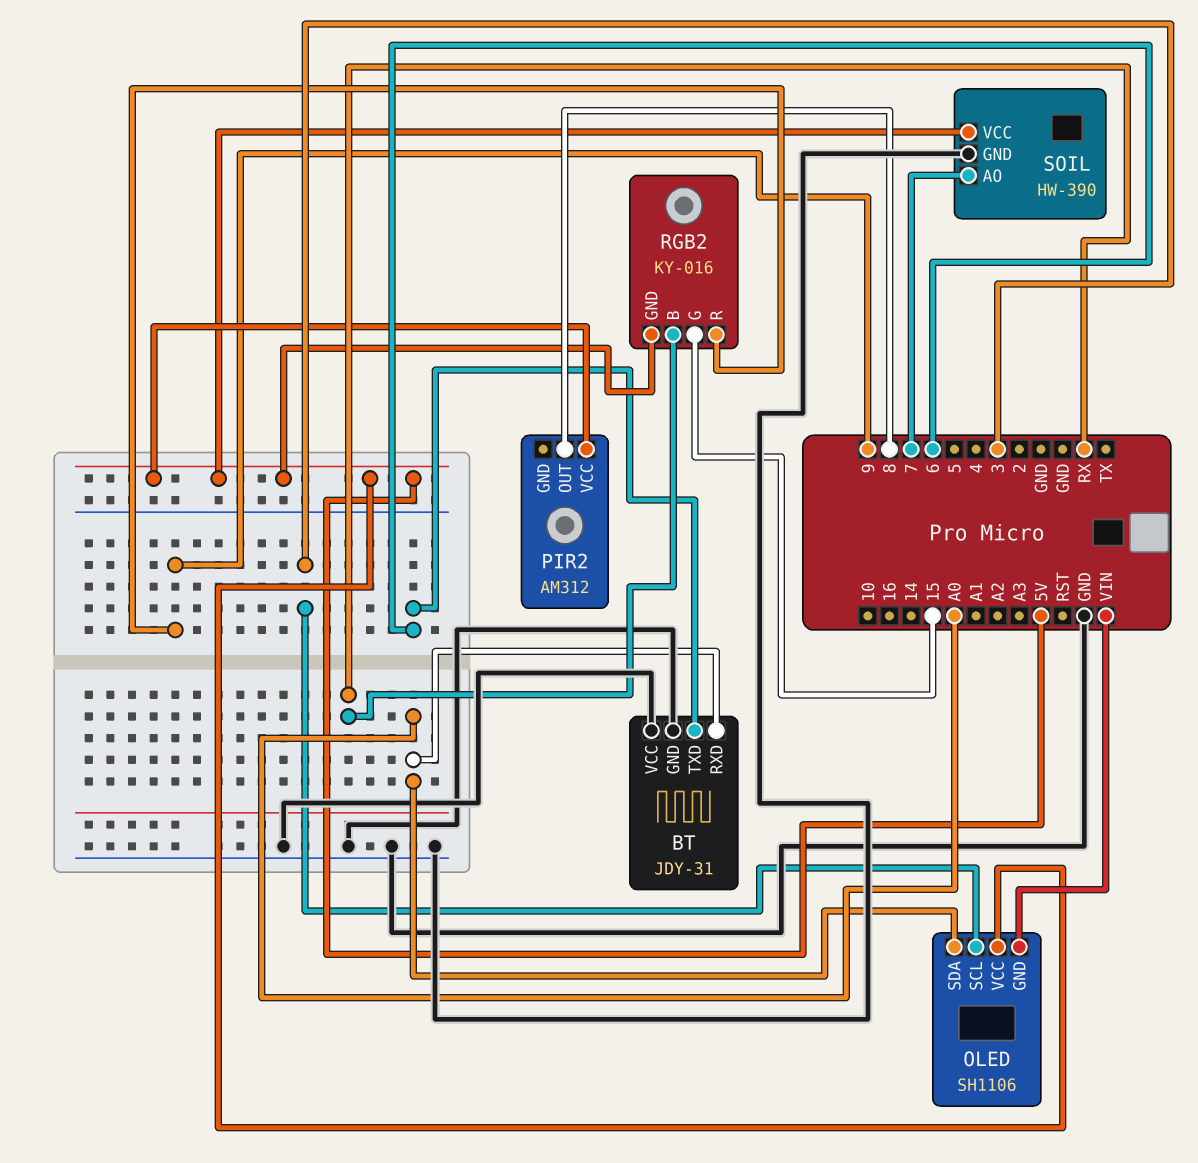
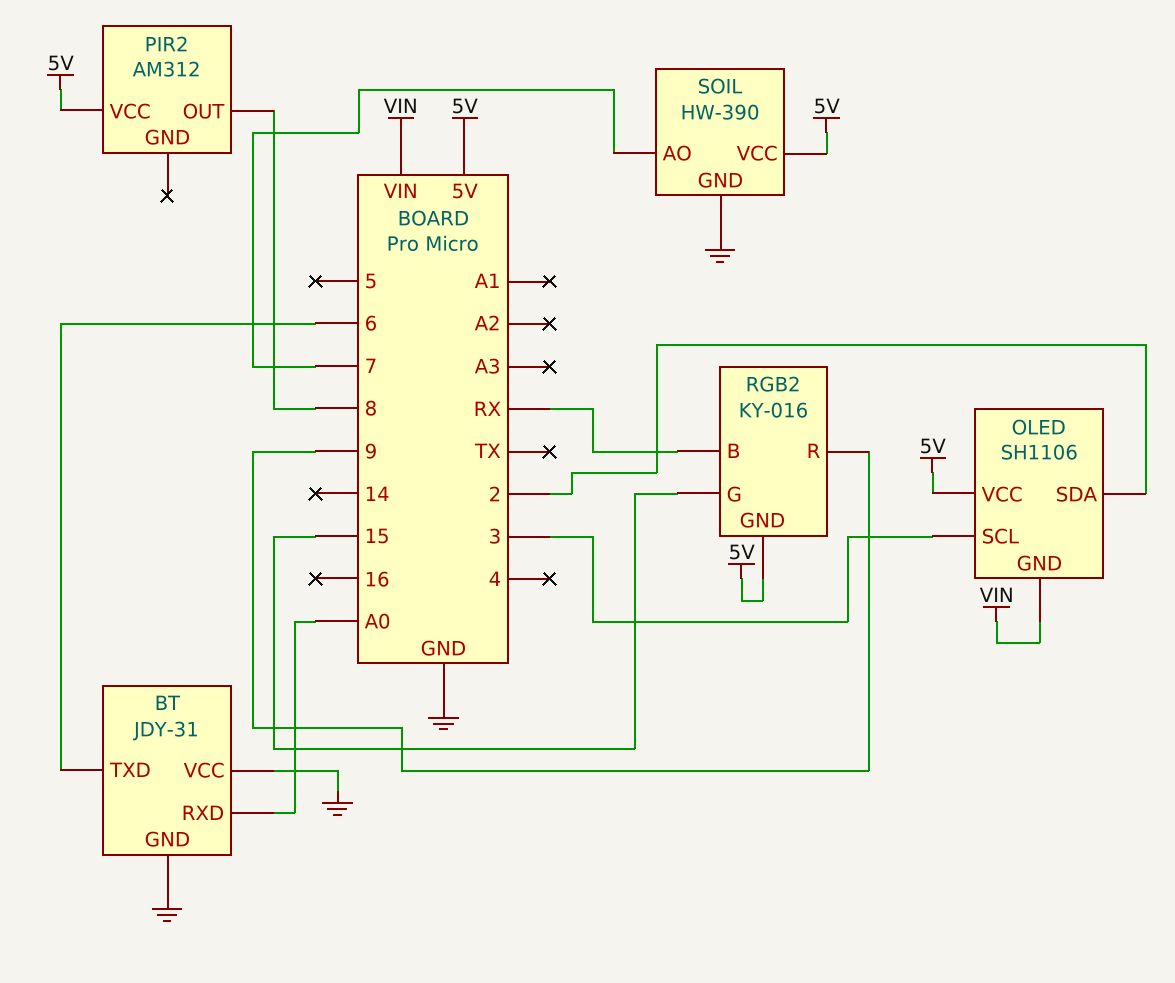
OLED pin SDA: A0 -> 2

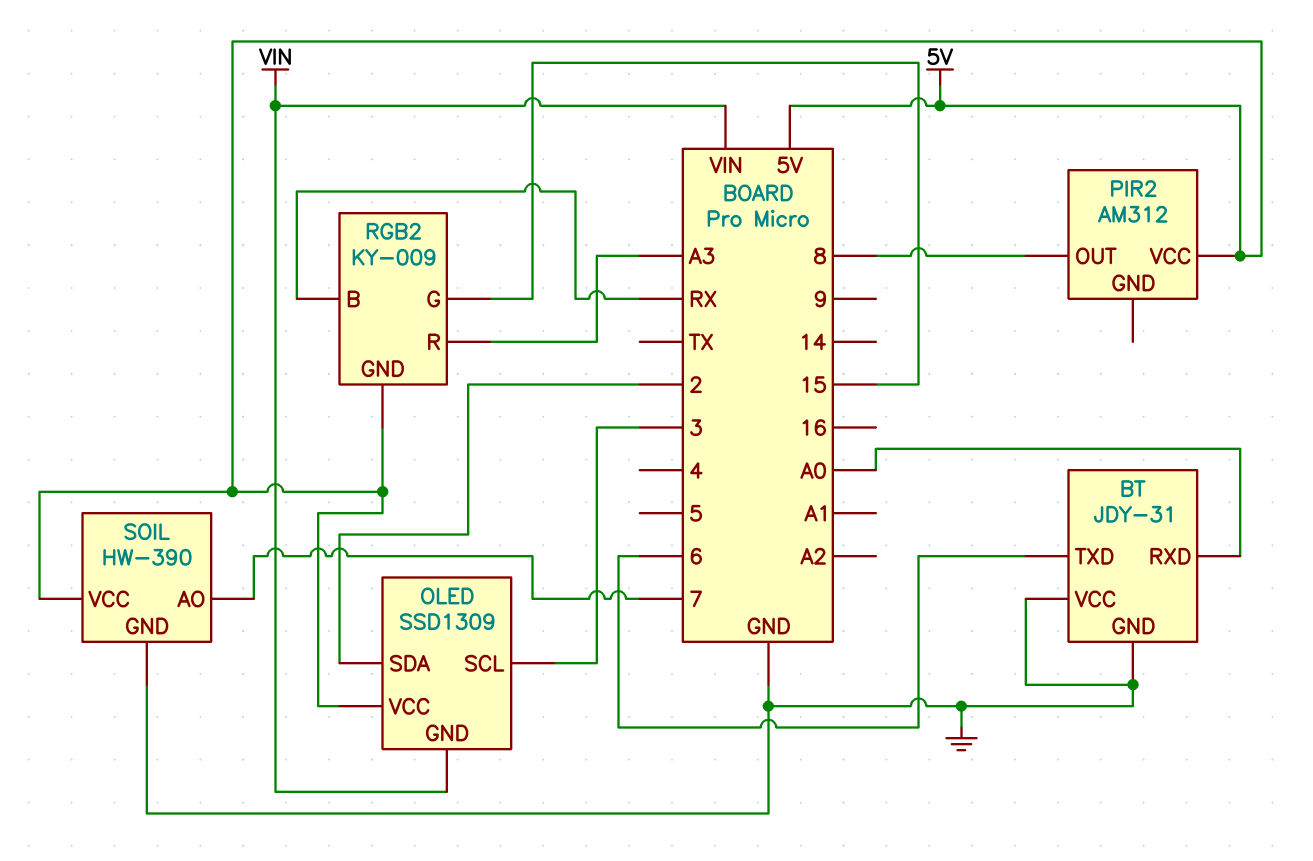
OLED: SH1106 -> SSD1309
RGB2: KY-016 -> KY-009
RGB2 pin R: 9 -> A3

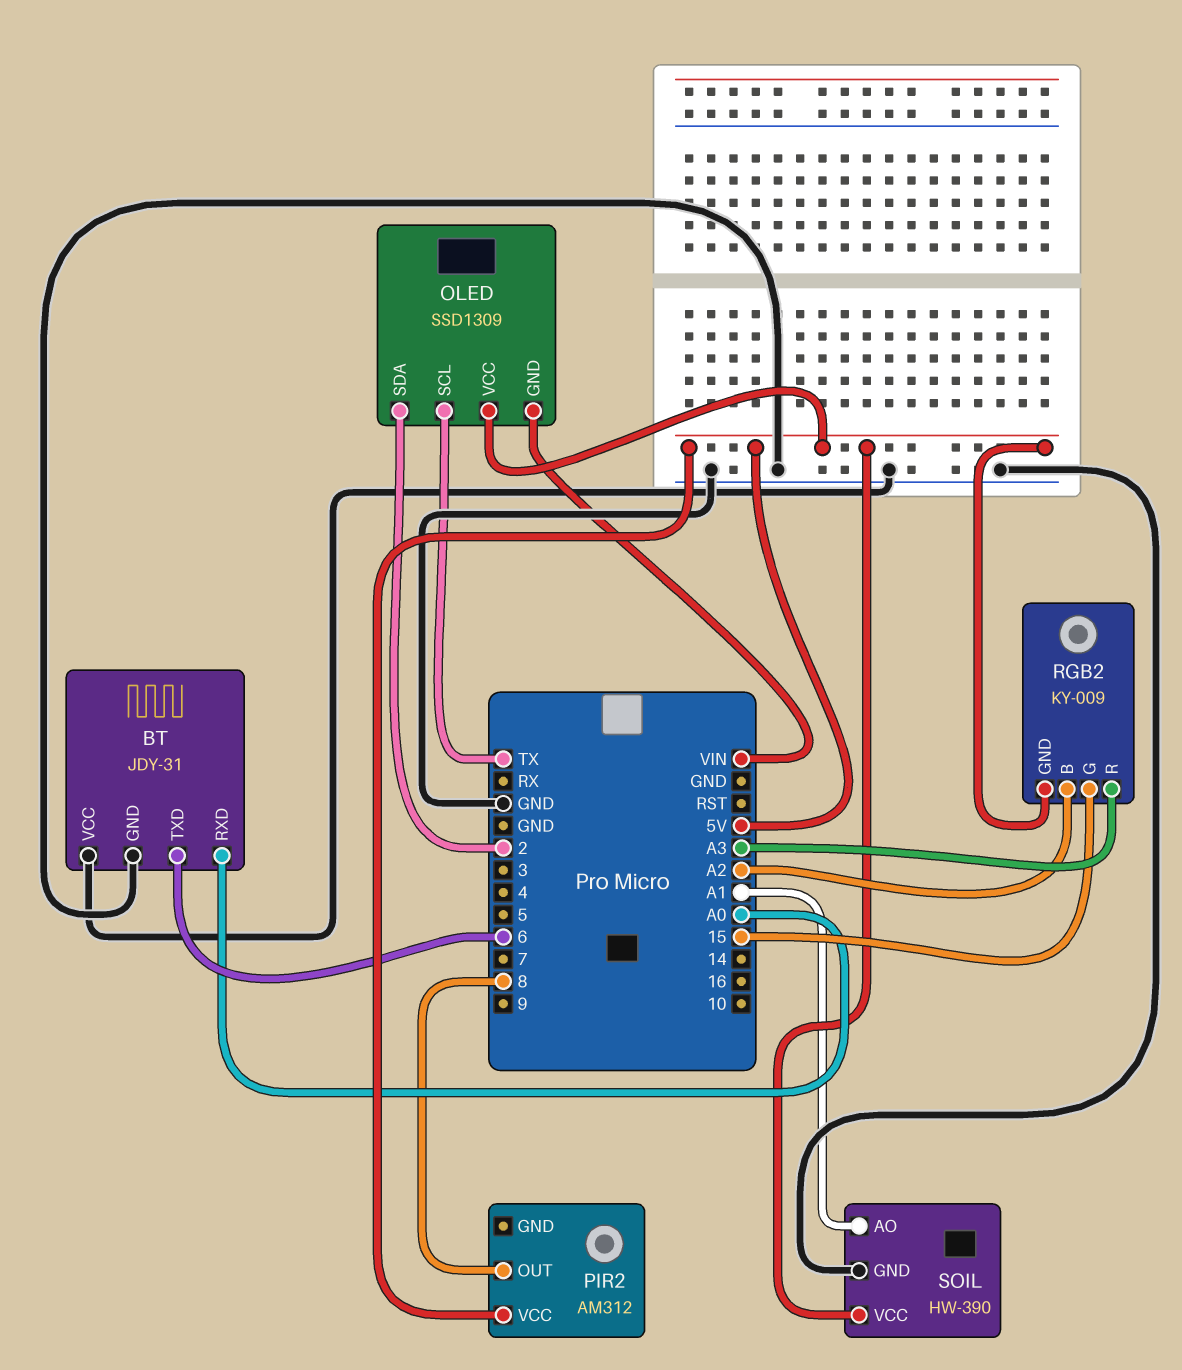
OLED pin SCL: 3 -> TX
RGB2 pin B: RX -> A2
SOIL pin AO: 7 -> A1

